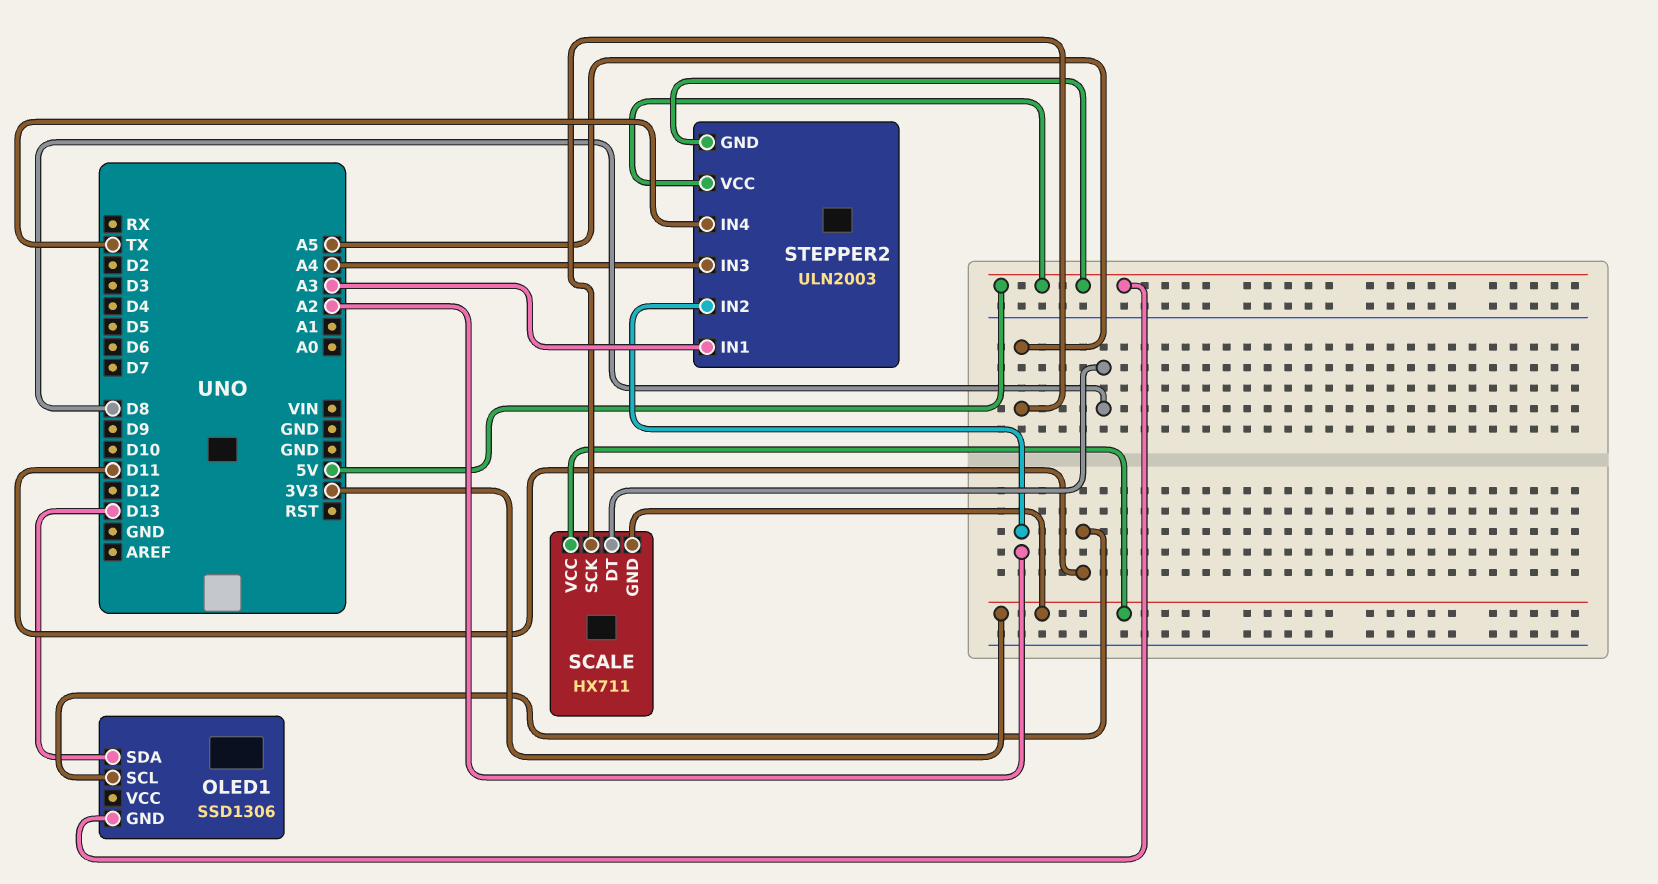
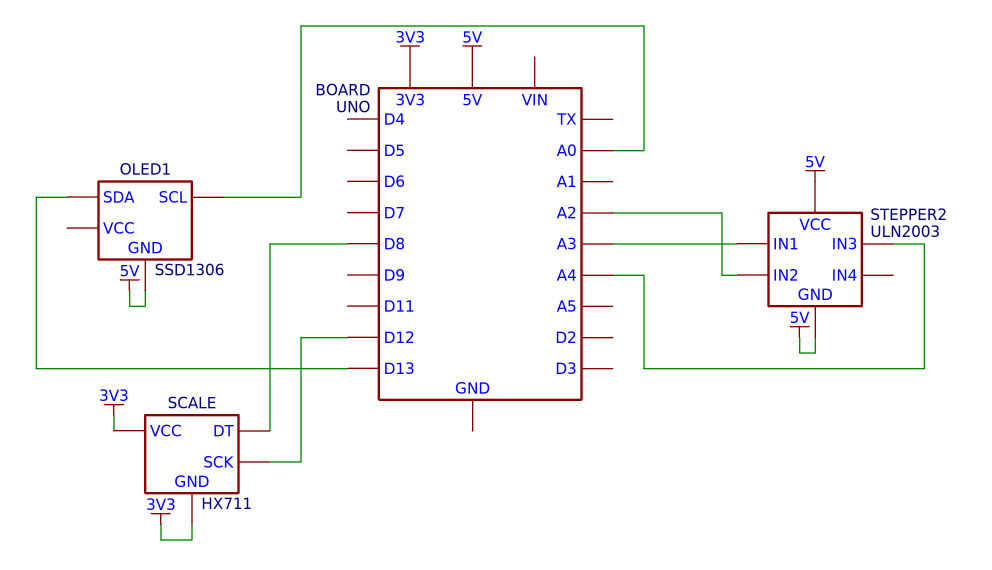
OLED1 pin SCL: D11 -> A0
SCALE pin SCK: A5 -> D12
STEPPER2 pin IN4: TX -> none

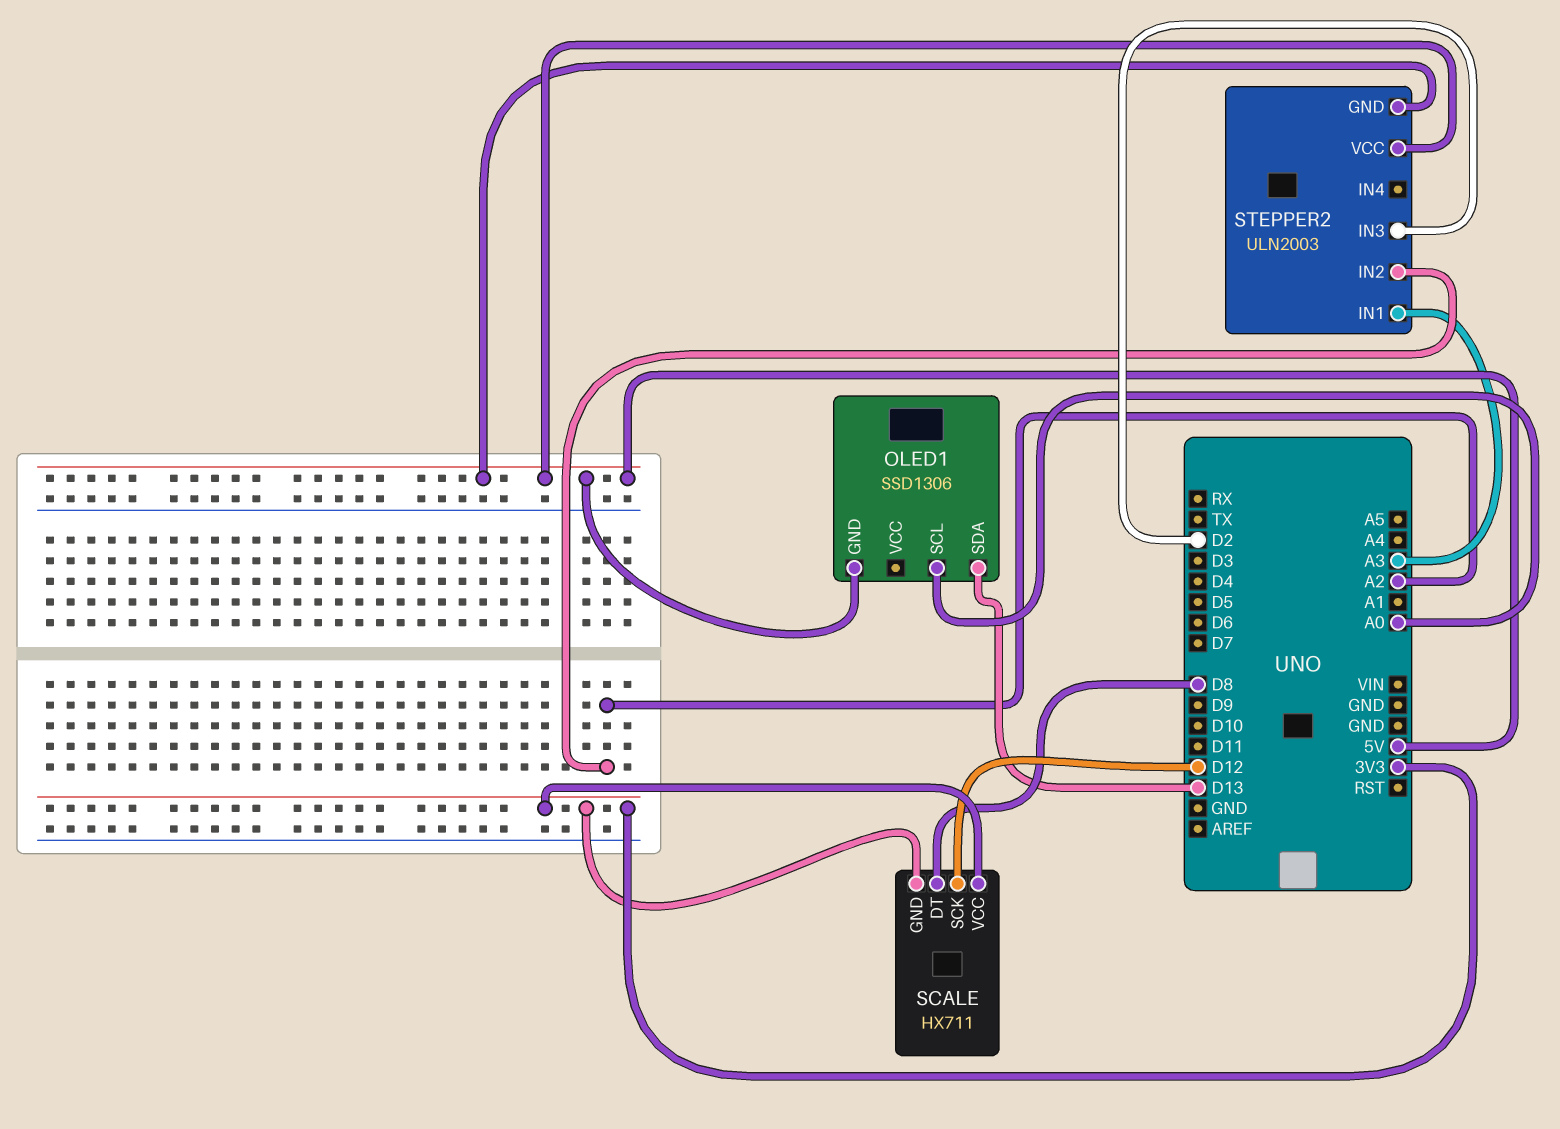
STEPPER2 pin IN3: A4 -> D2

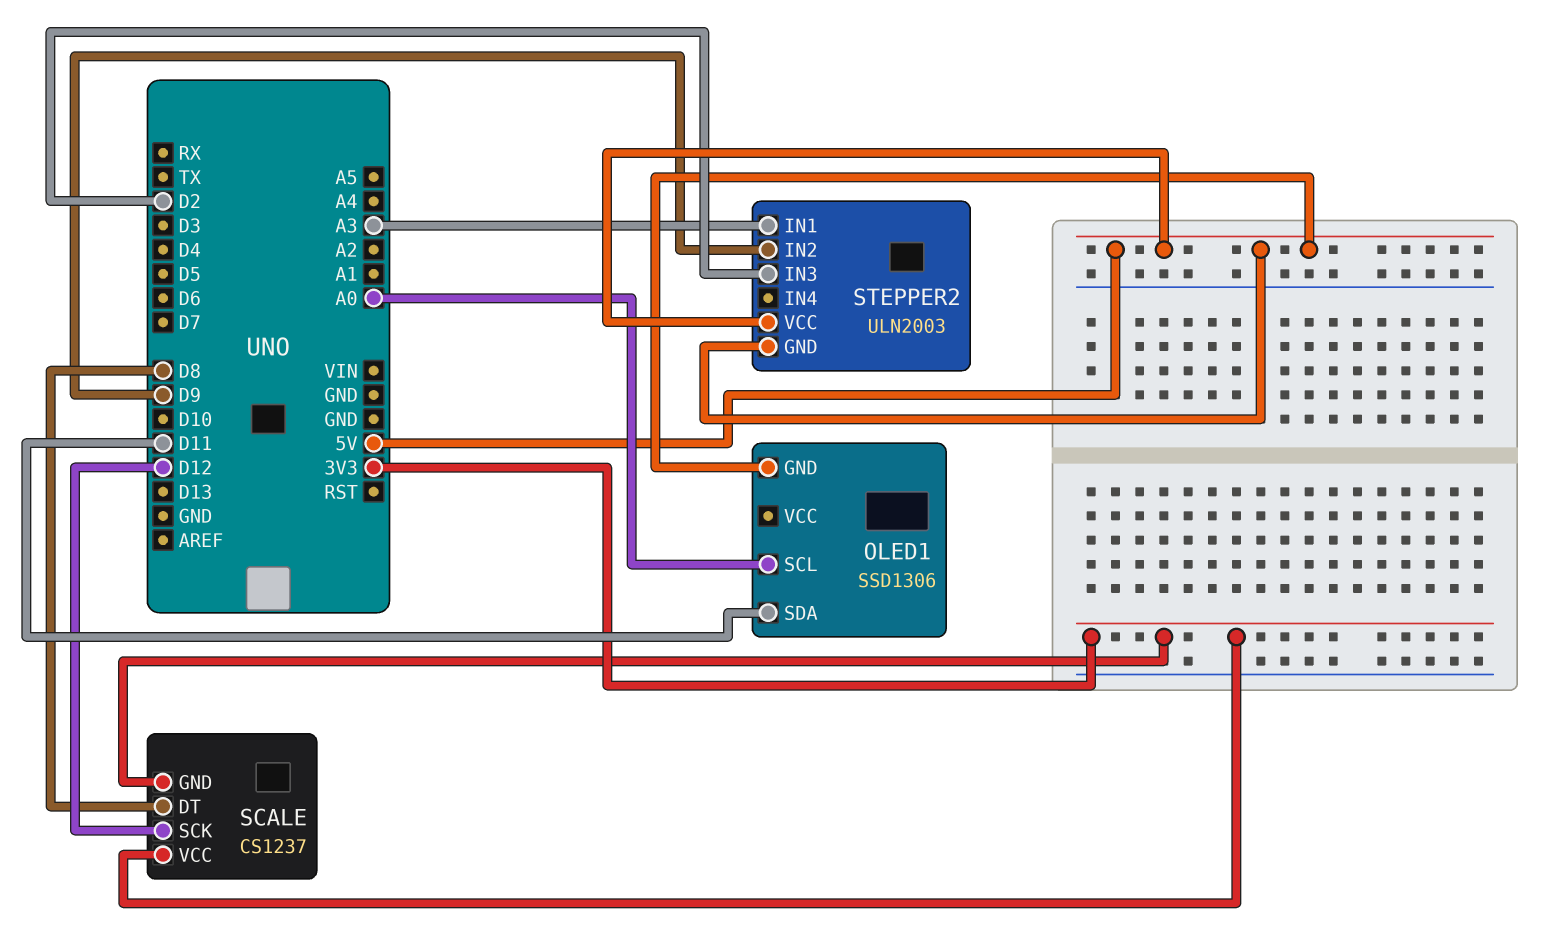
OLED1 pin SDA: D13 -> D11
SCALE: HX711 -> CS1237
STEPPER2 pin IN2: A2 -> D9

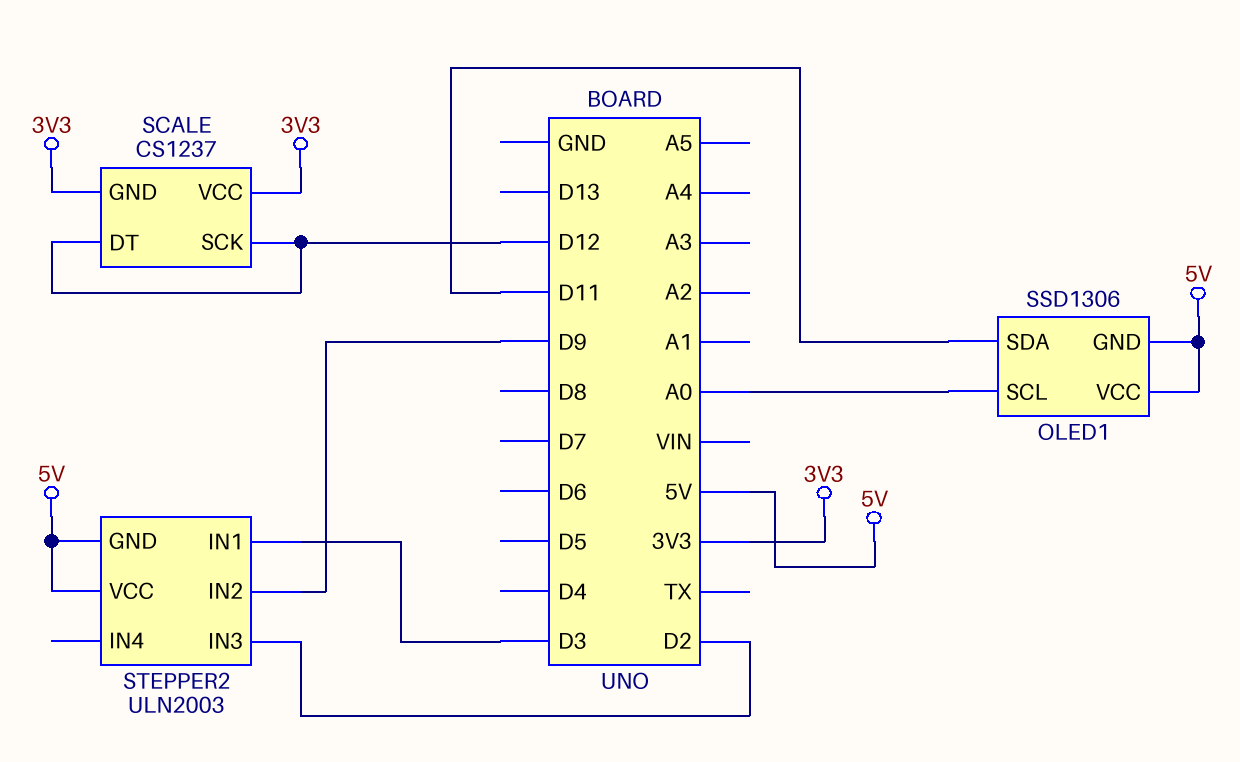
OLED1 pin VCC: none -> 5V
SCALE pin DT: D8 -> D12
STEPPER2 pin IN1: A3 -> D3

